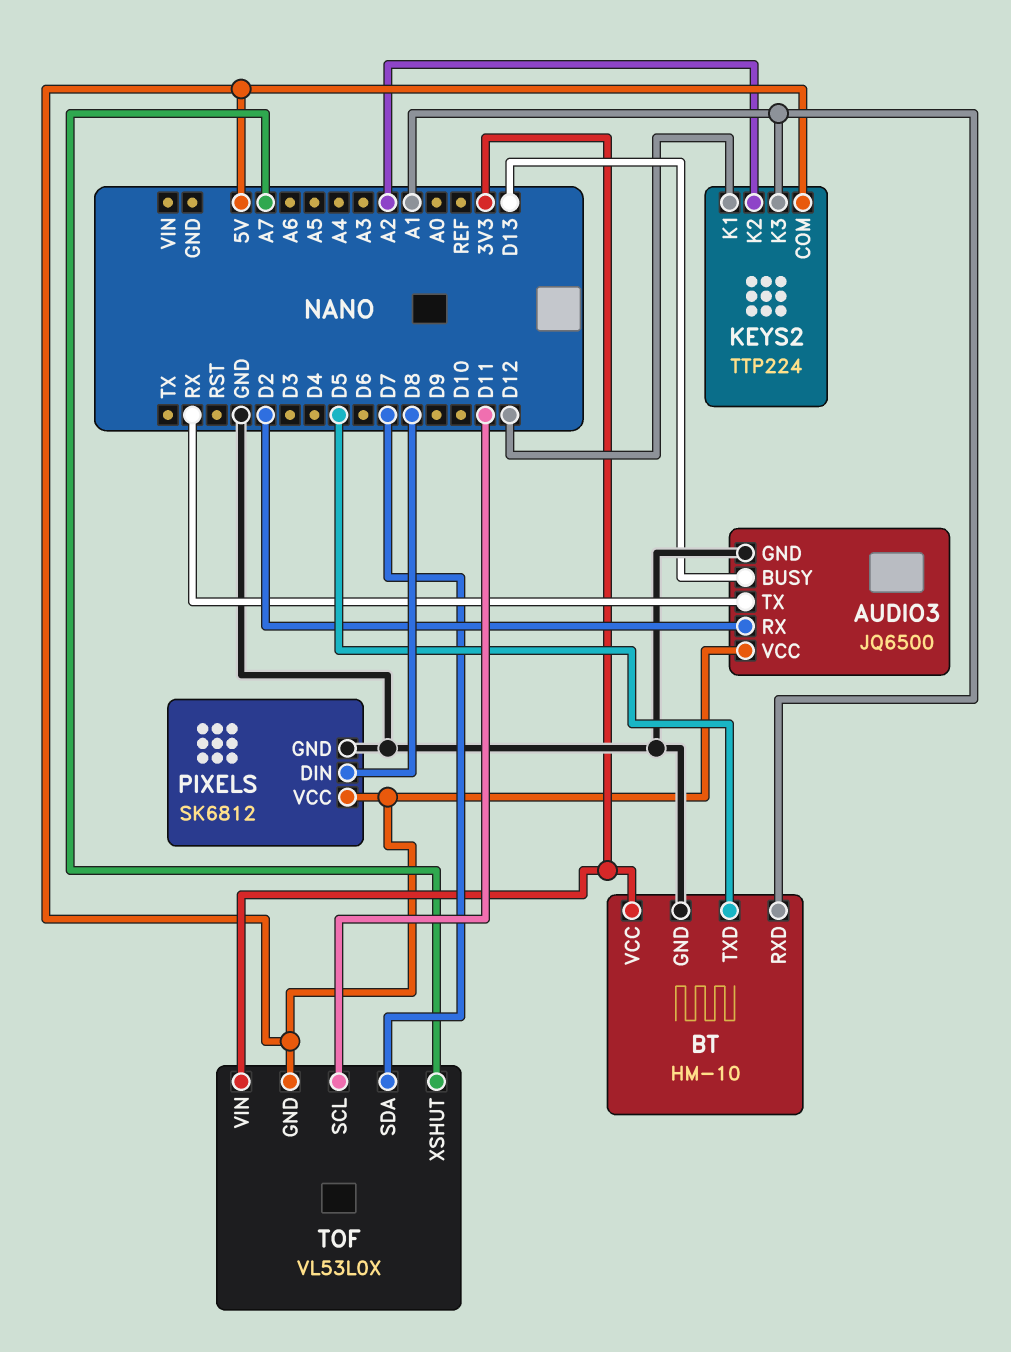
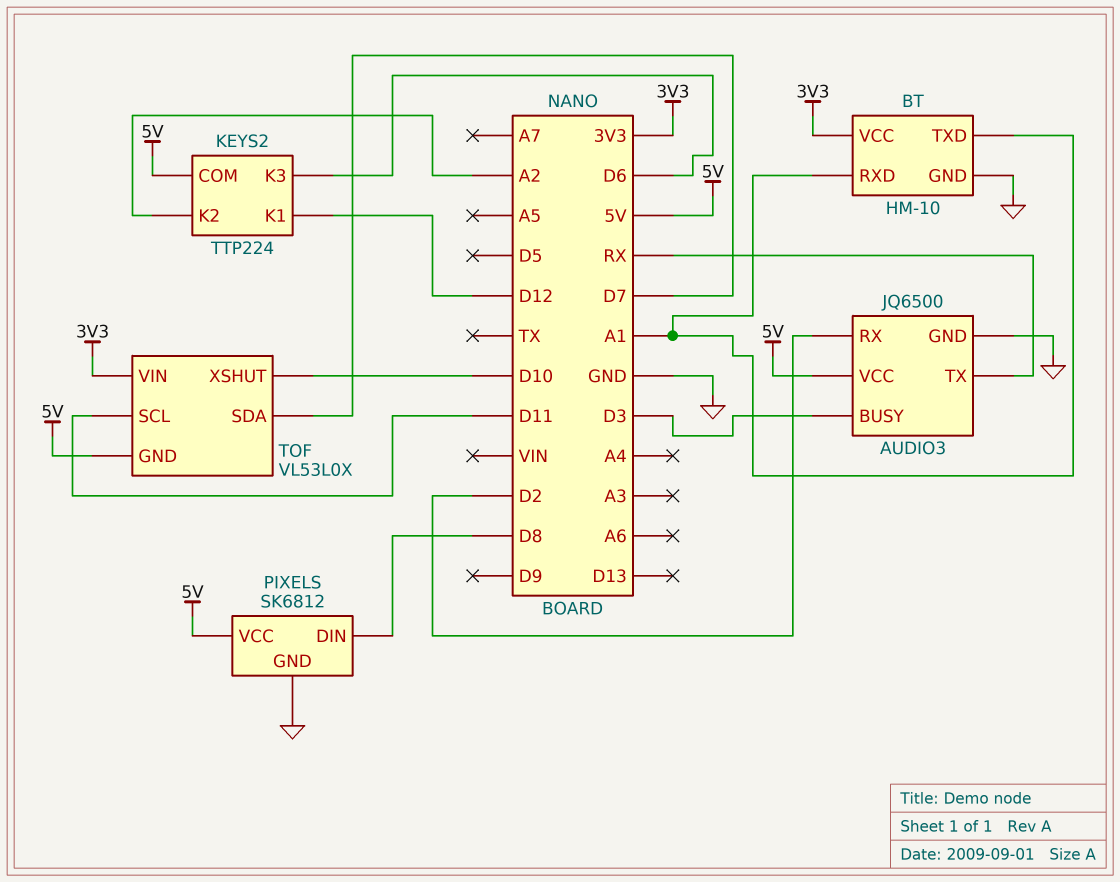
AUDIO3 pin BUSY: D13 -> D3
BT pin TXD: D5 -> A1
KEYS2 pin K3: A1 -> D6
TOF pin XSHUT: A7 -> D10

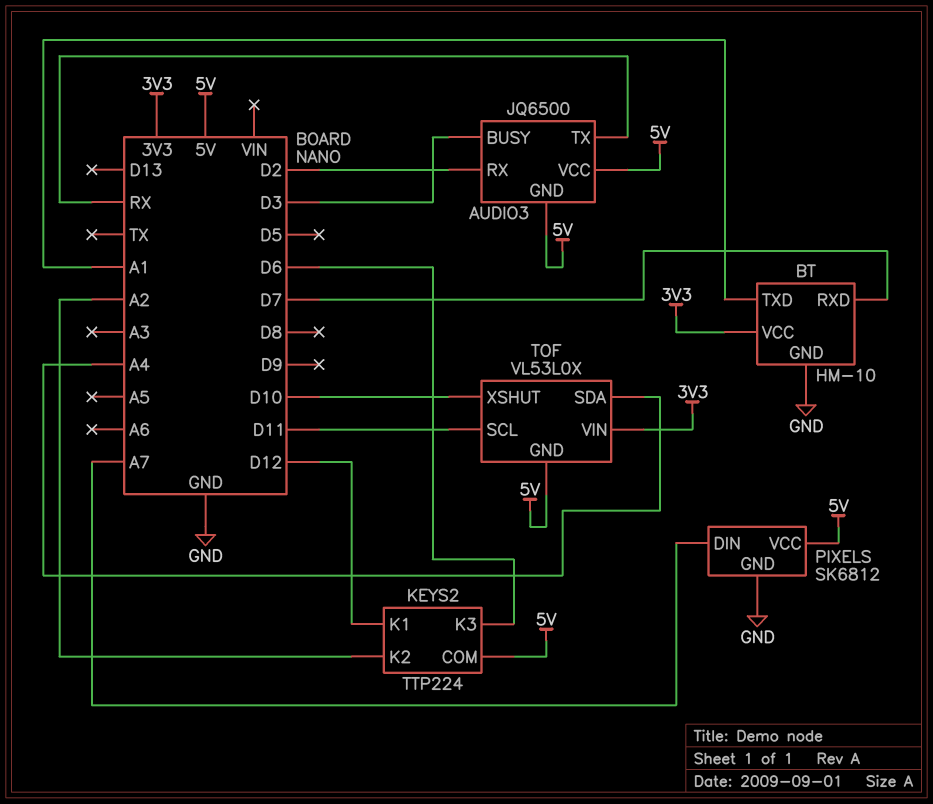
AUDIO3 pin GND: GND -> 5V
BT pin RXD: A1 -> D7
PIXELS pin DIN: D8 -> A7
TOF pin SDA: D7 -> A4

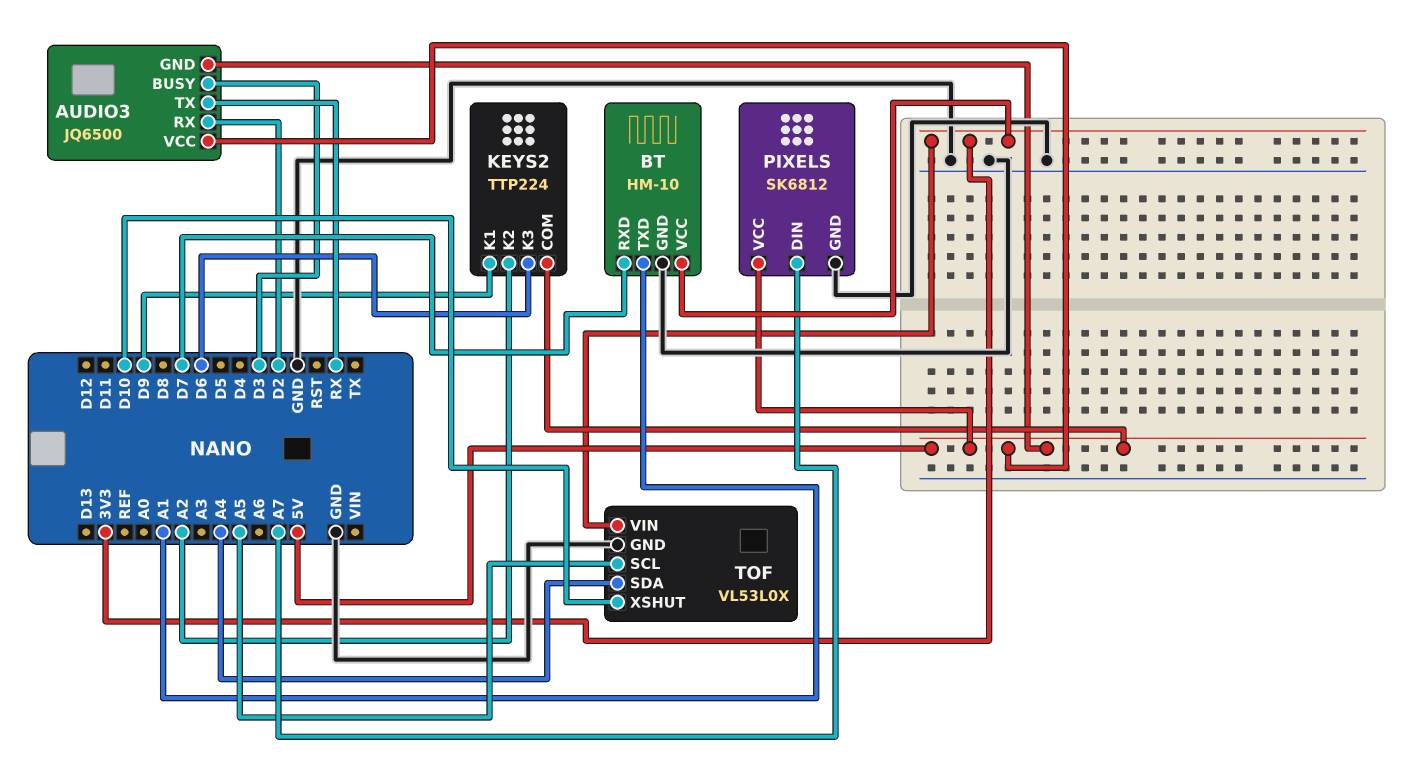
KEYS2 pin K1: D12 -> D9
TOF pin GND: 5V -> GND
TOF pin SCL: D11 -> A5

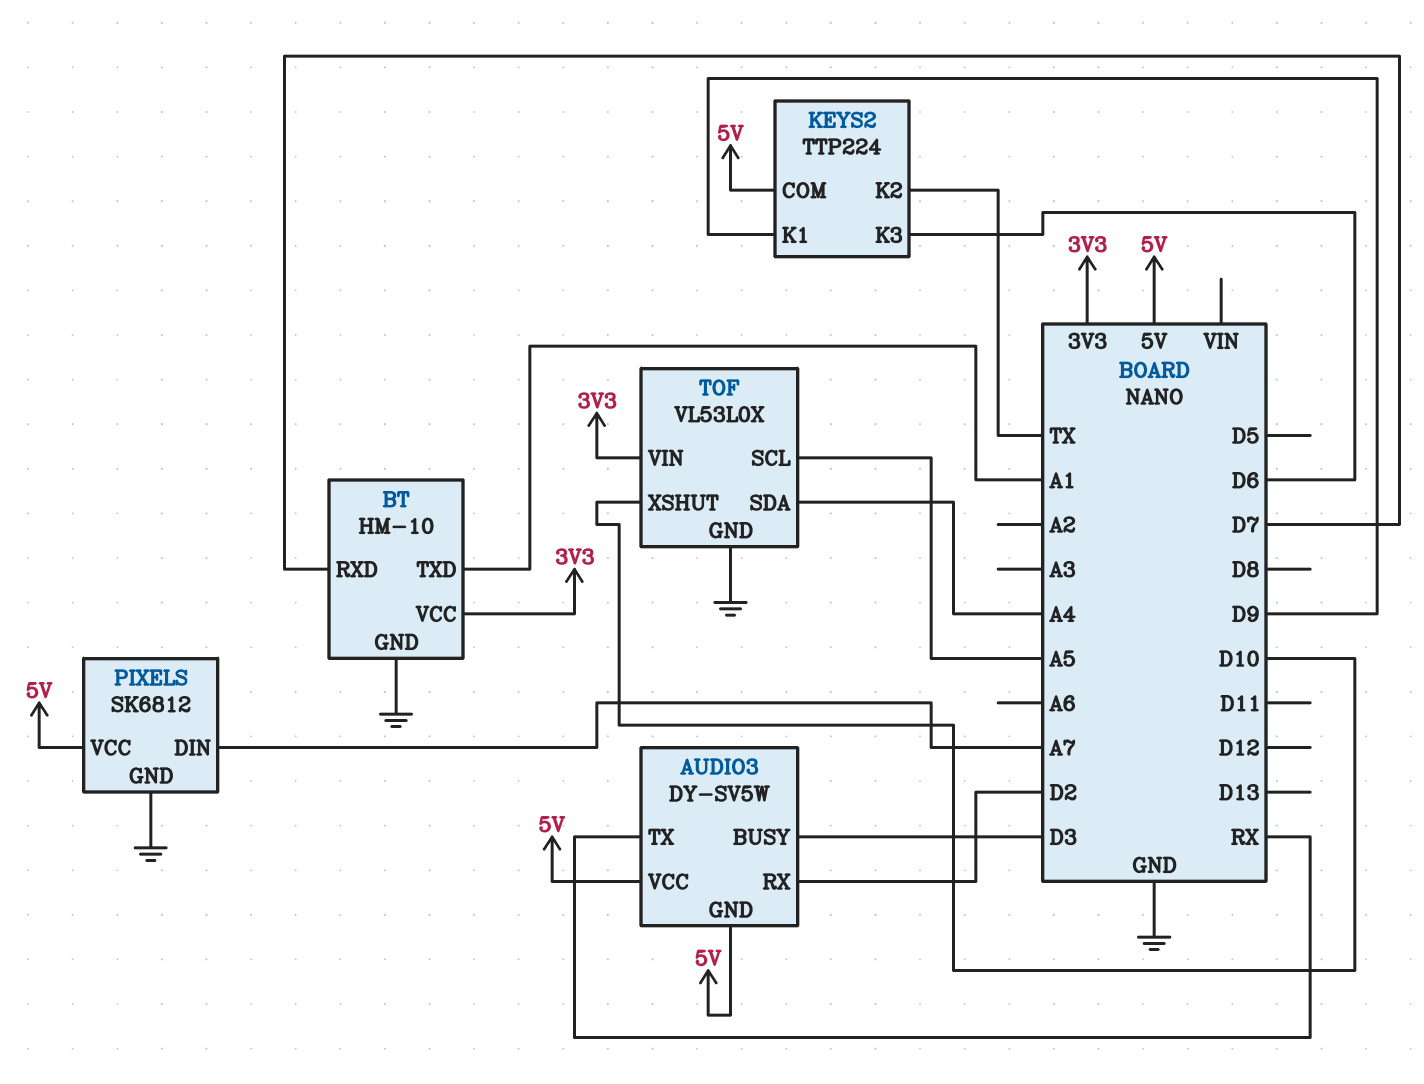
AUDIO3: JQ6500 -> DY-SV5W
KEYS2 pin K2: A2 -> TX

